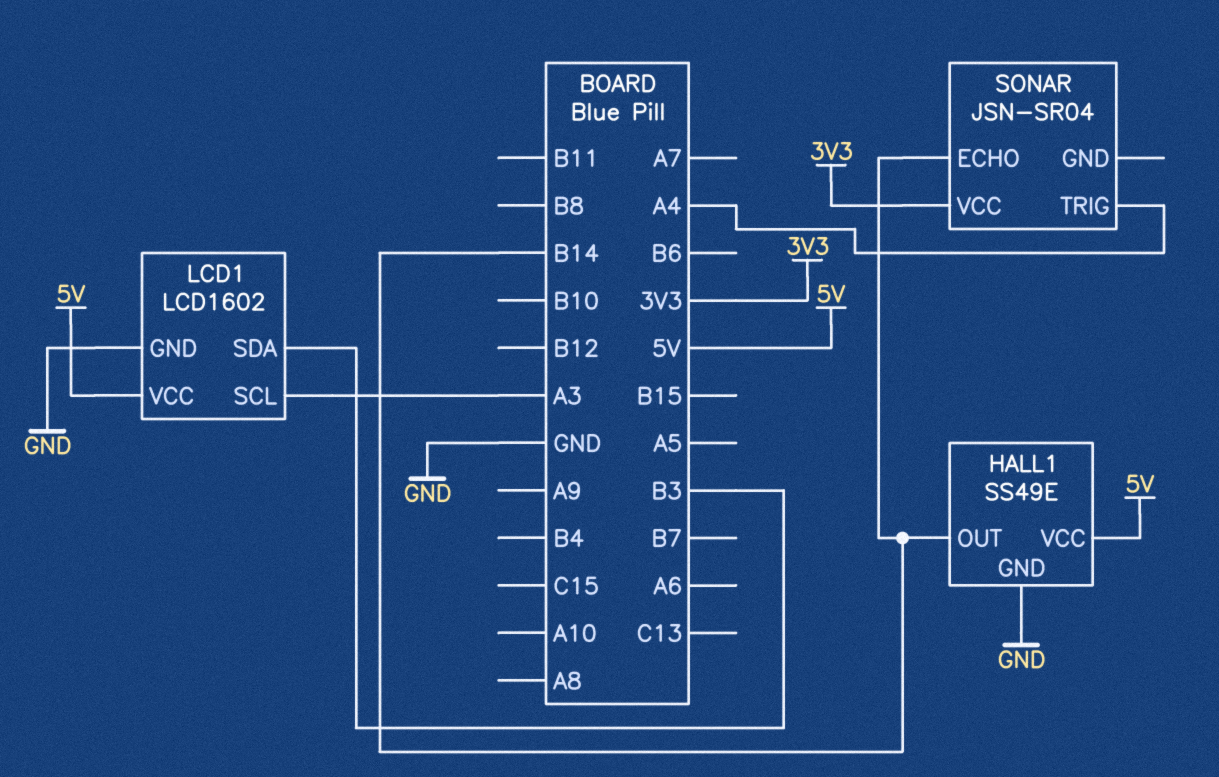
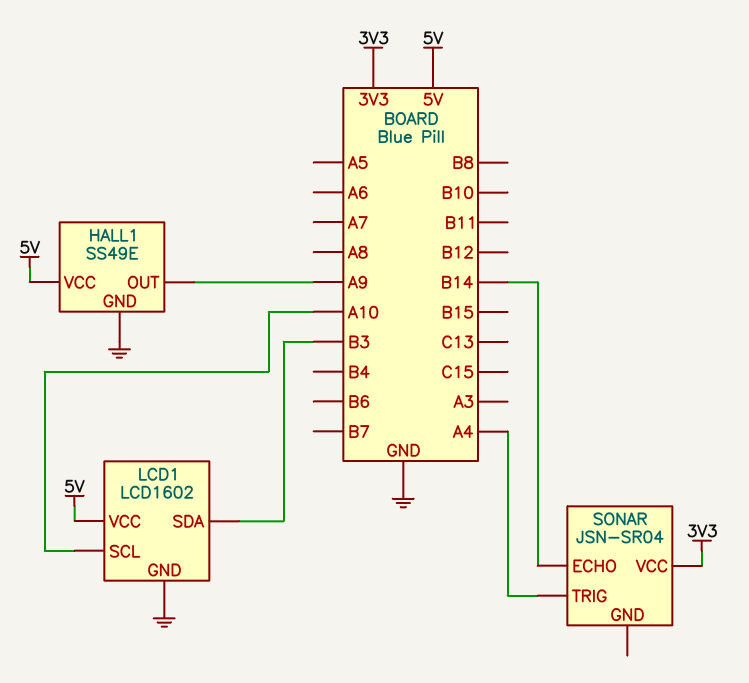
HALL1 pin OUT: B14 -> A9
LCD1 pin SCL: A3 -> A10

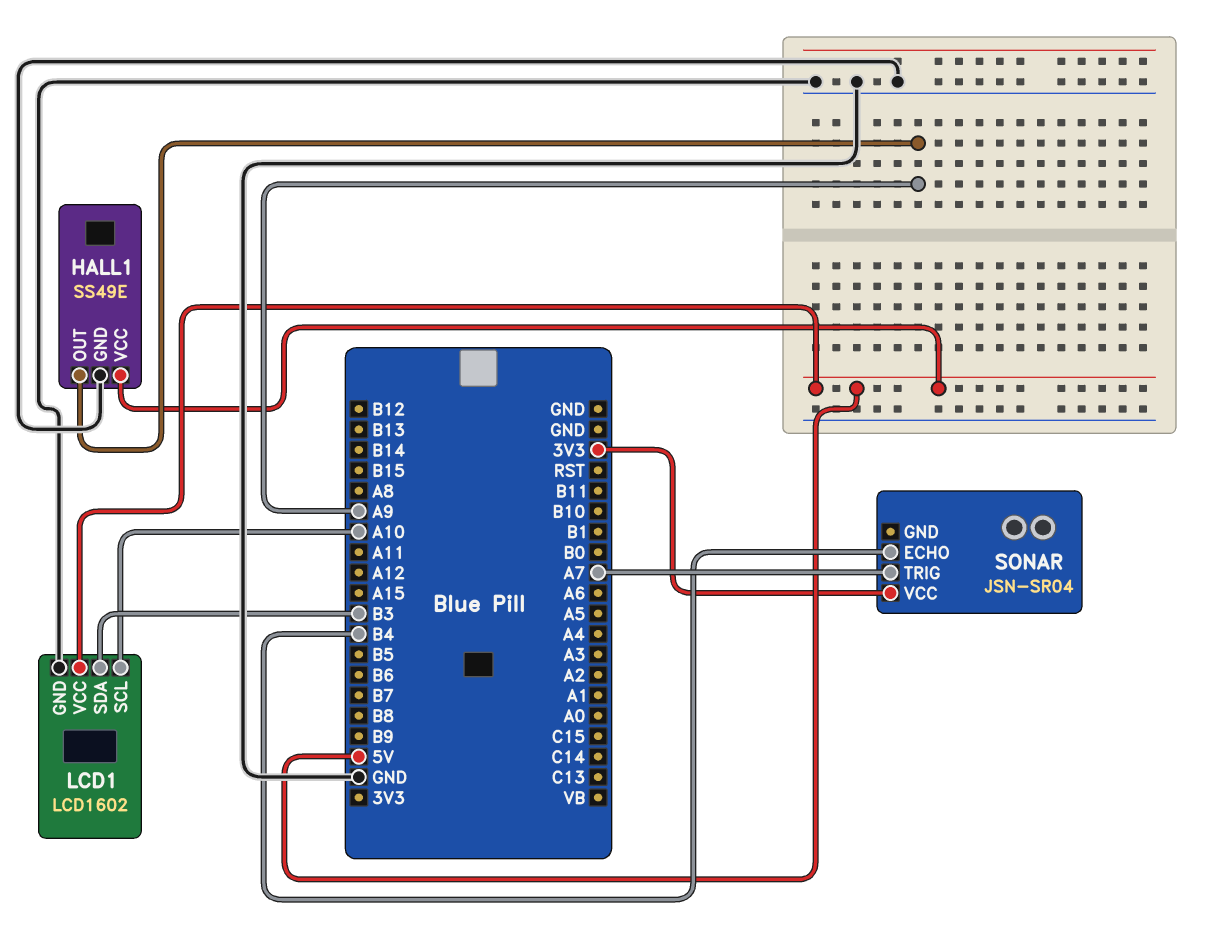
SONAR pin ECHO: B14 -> B4
SONAR pin TRIG: A4 -> A7

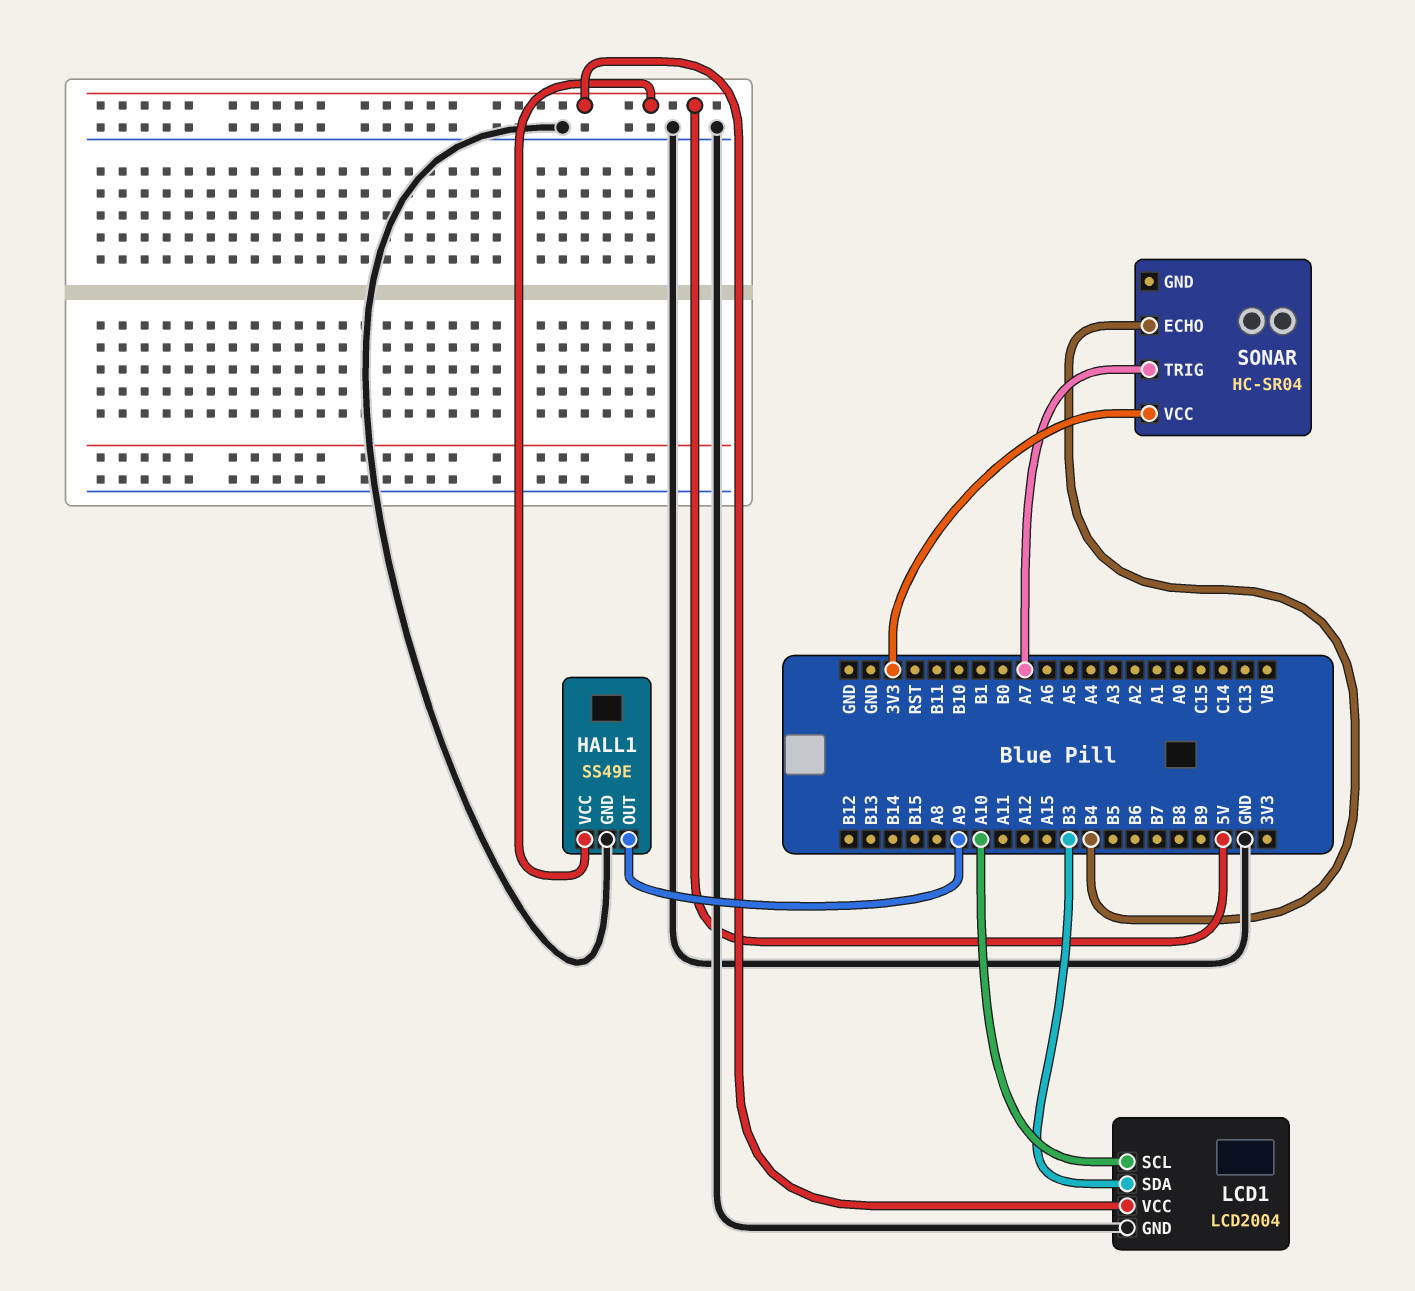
LCD1: LCD1602 -> LCD2004
SONAR: JSN-SR04 -> HC-SR04

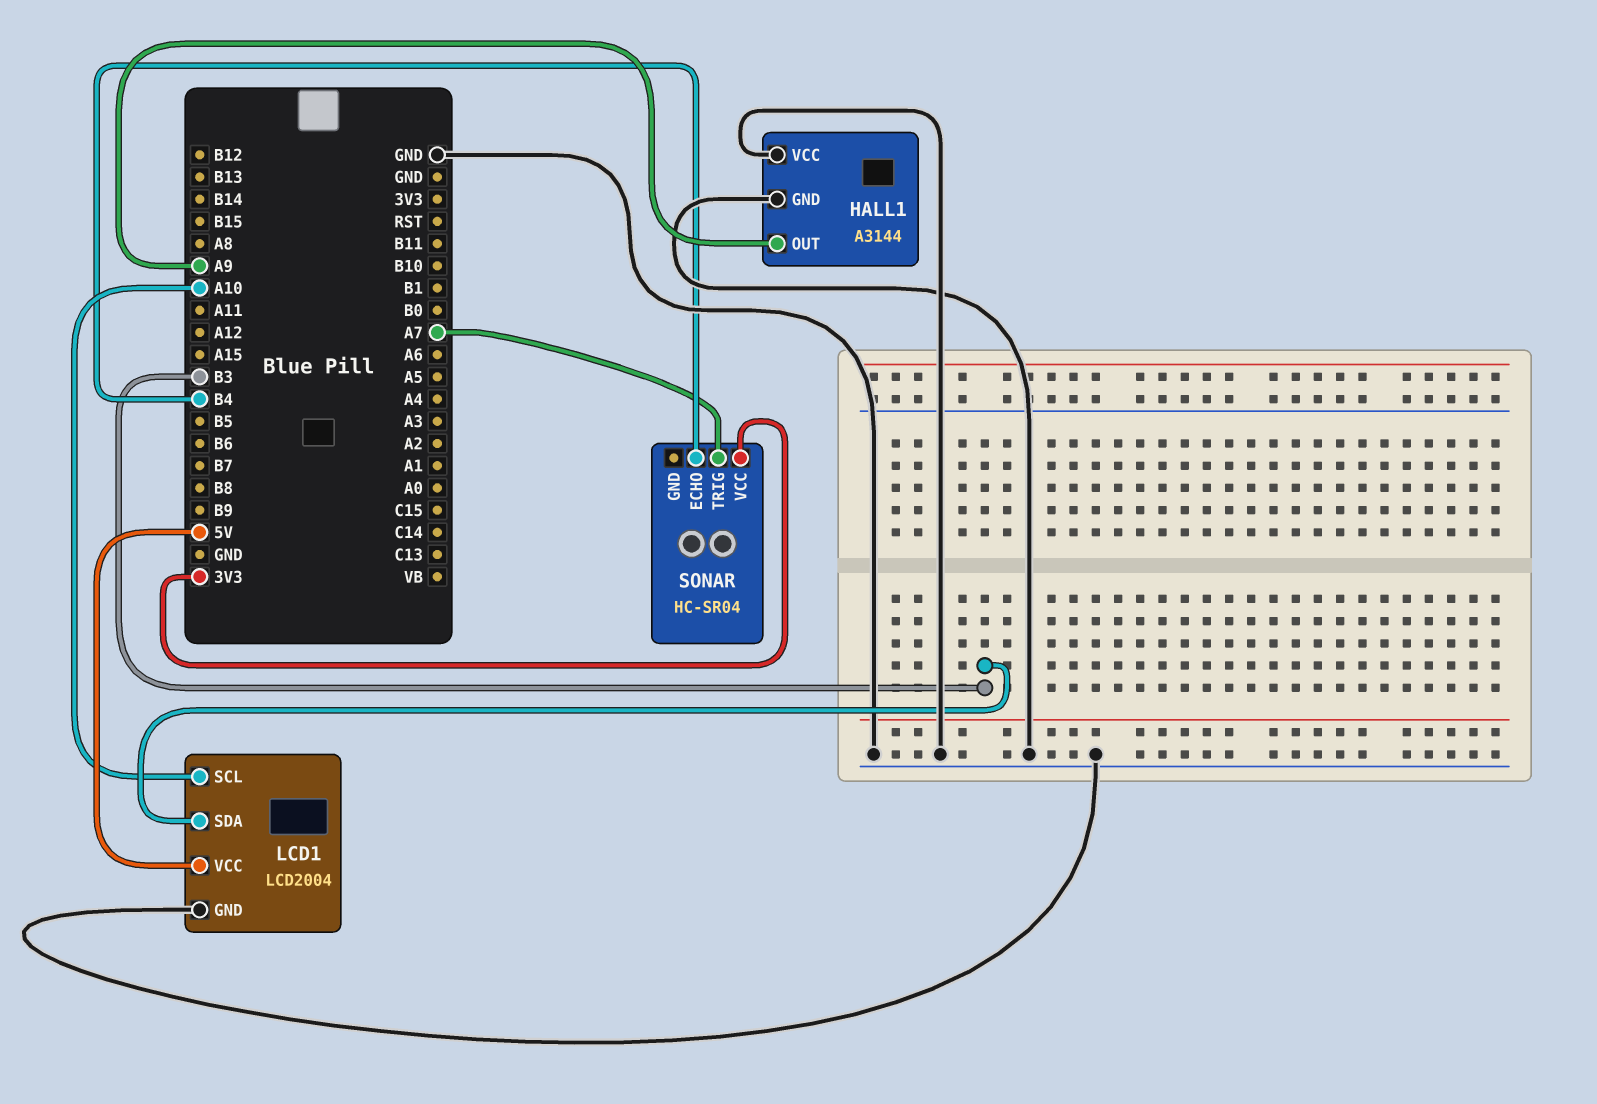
HALL1: SS49E -> A3144
HALL1 pin VCC: 5V -> GND

